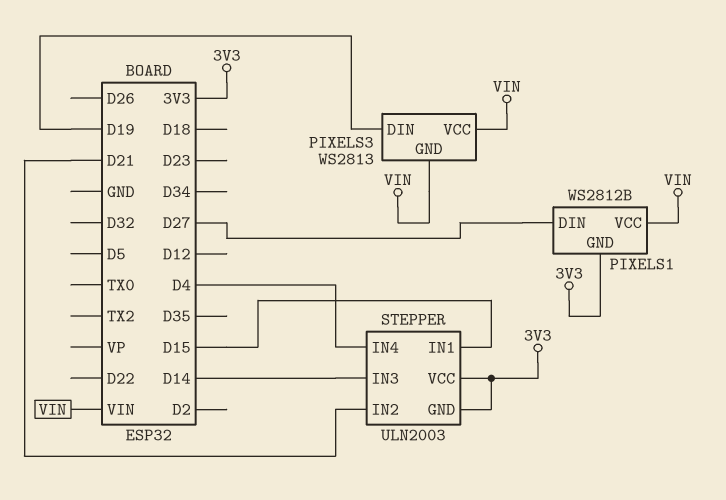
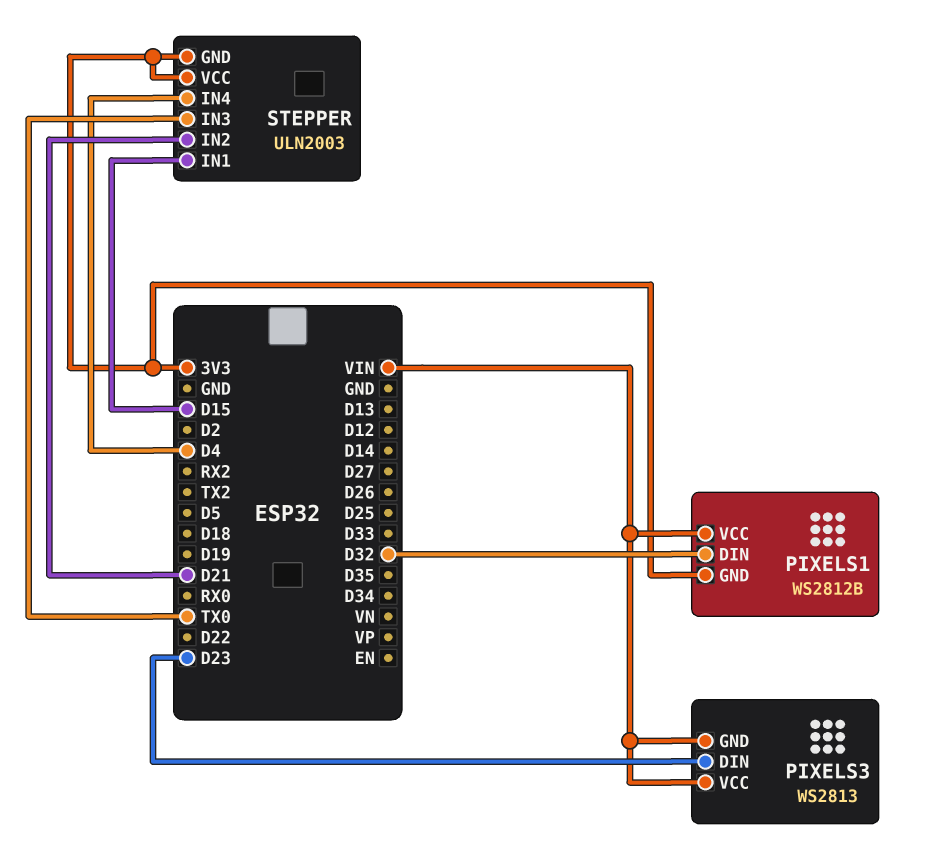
PIXELS1 pin DIN: D27 -> D32
PIXELS3 pin DIN: D19 -> D23
STEPPER pin IN3: D14 -> TX0

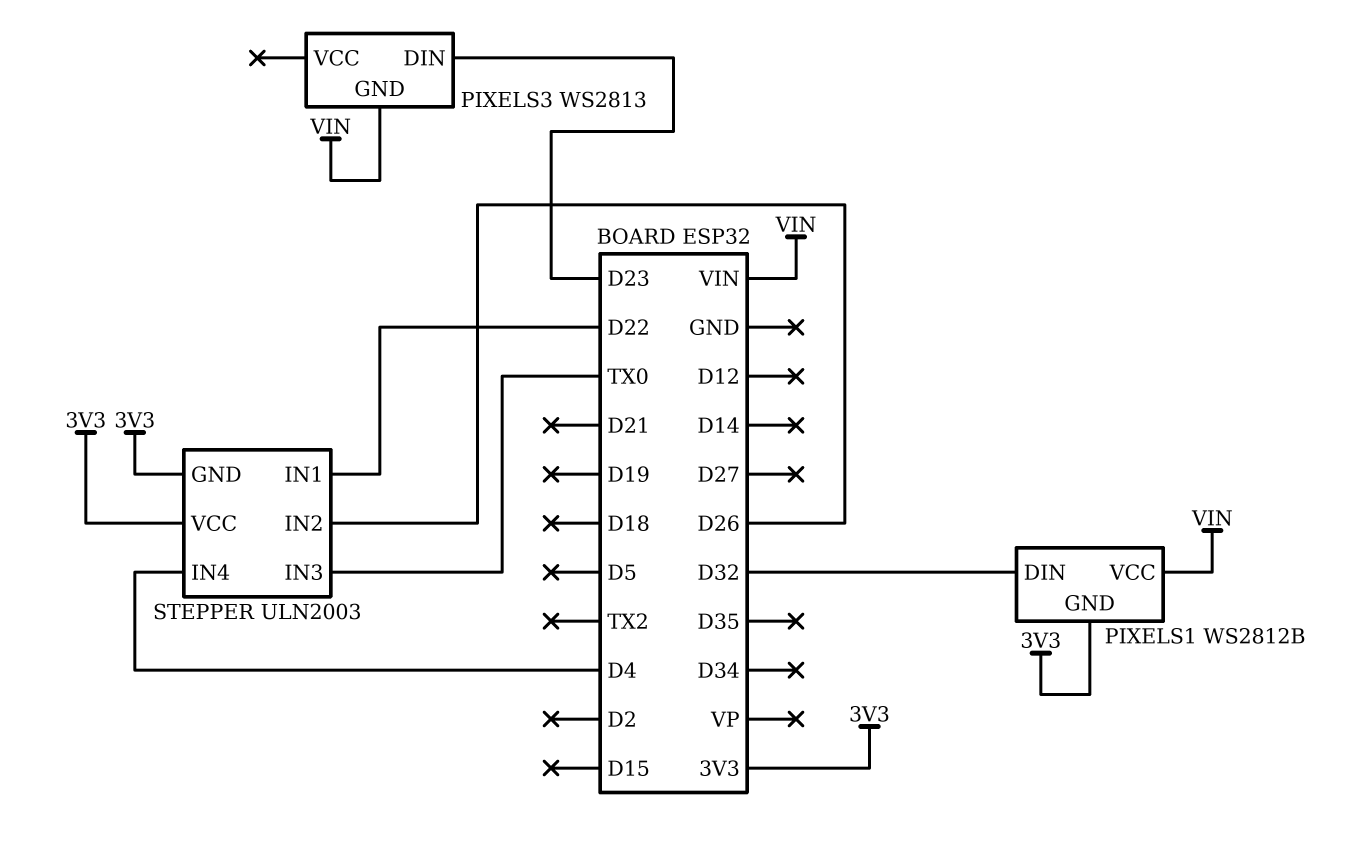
PIXELS3 pin VCC: VIN -> none
STEPPER pin IN1: D15 -> D22
STEPPER pin IN2: D21 -> D26

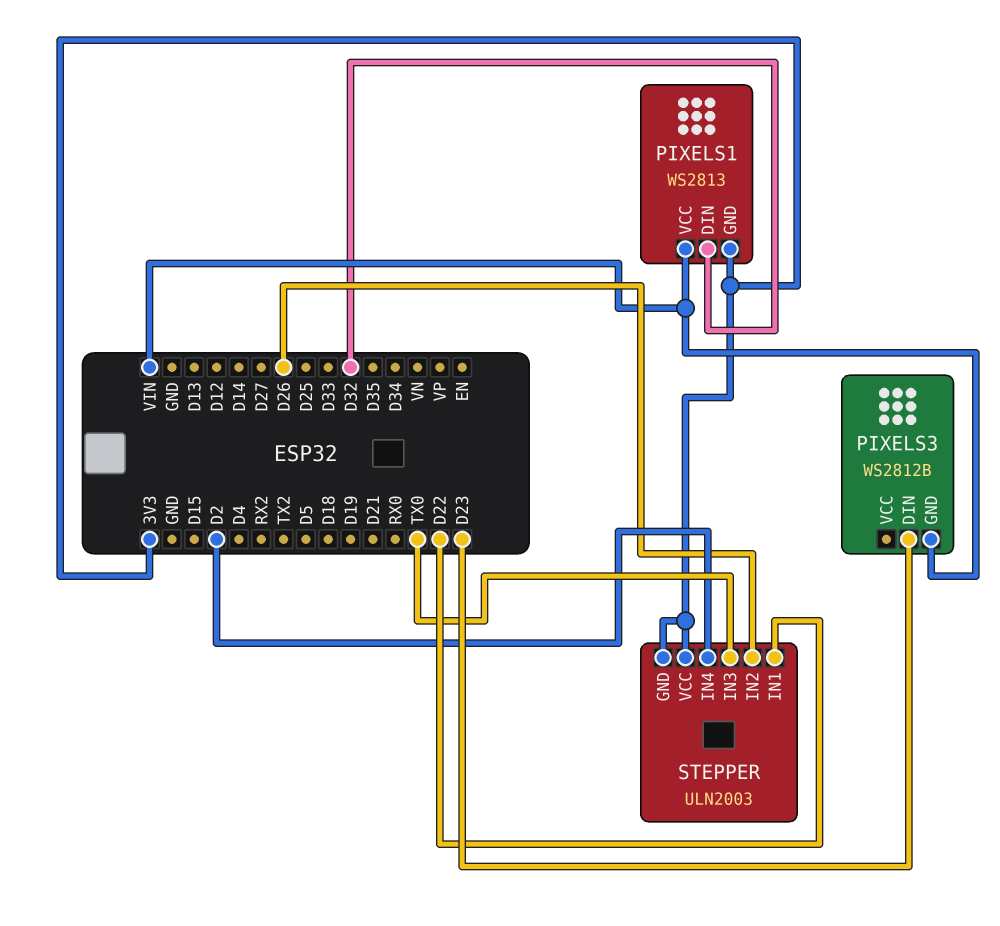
PIXELS1: WS2812B -> WS2813
PIXELS3: WS2813 -> WS2812B
STEPPER pin IN4: D4 -> D2

